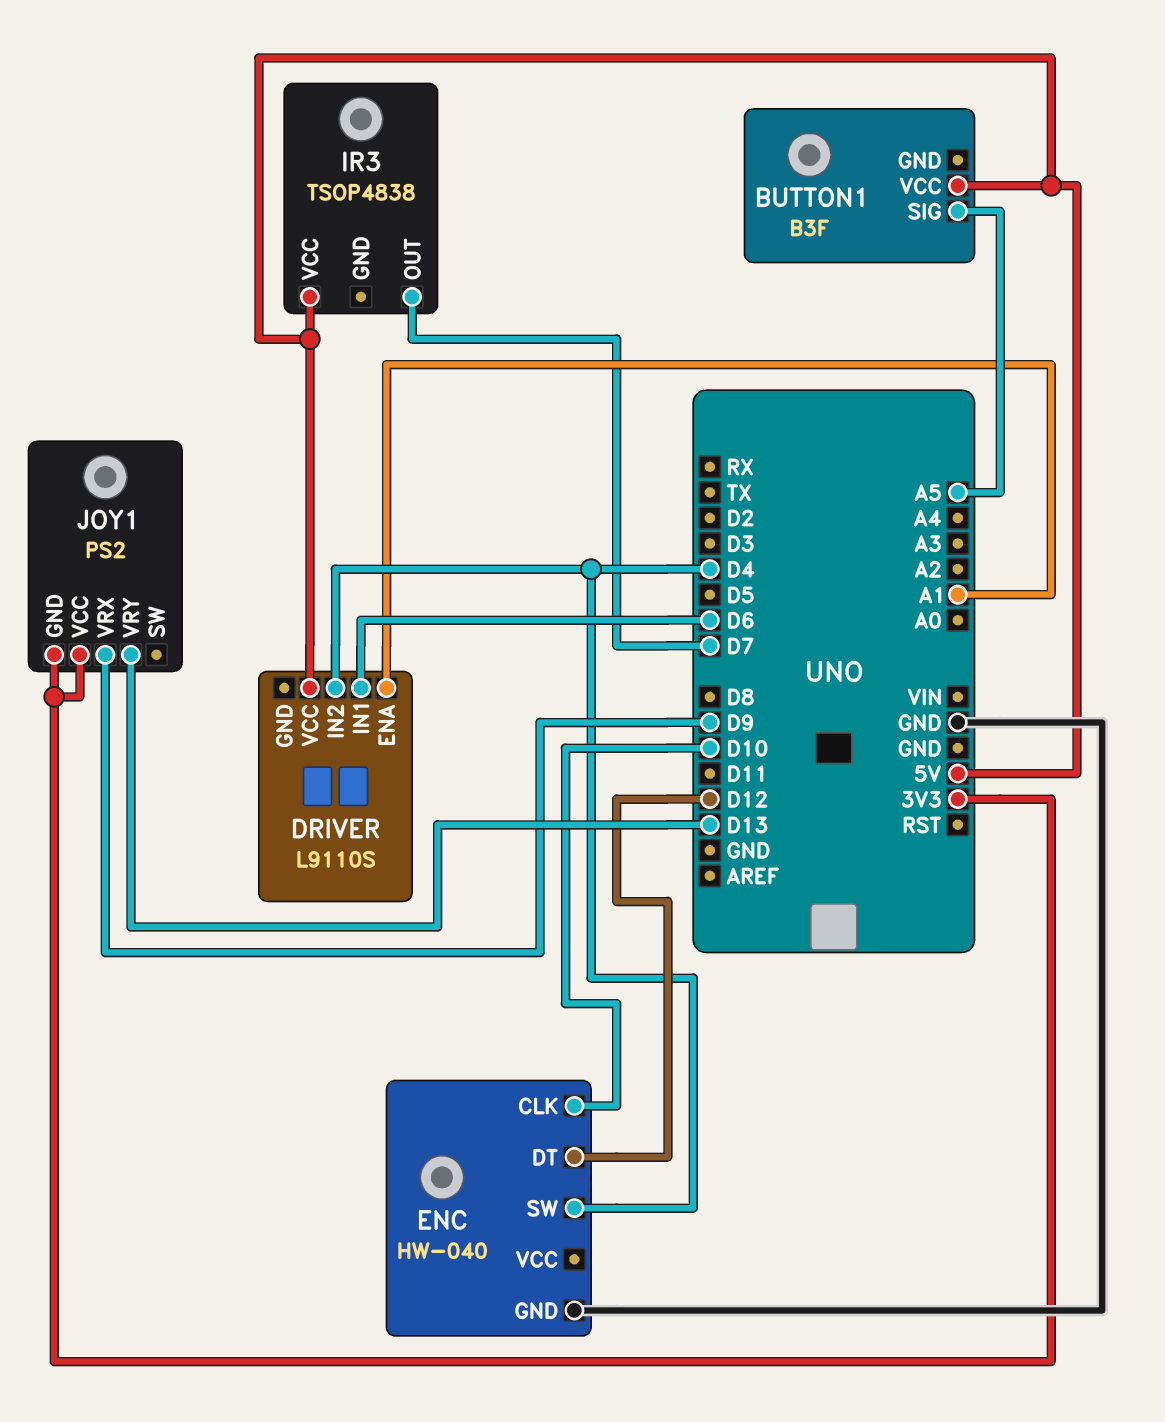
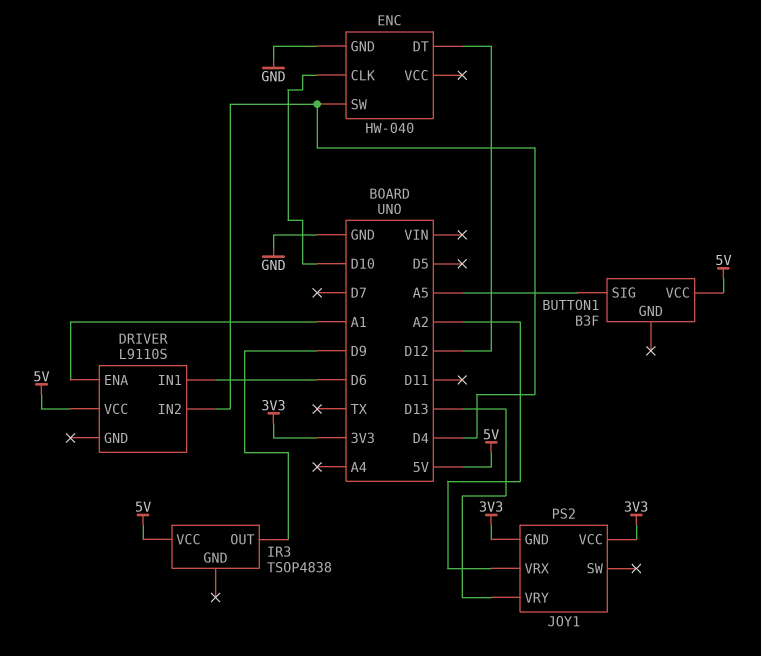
IR3 pin OUT: D7 -> D9
JOY1 pin VRX: D9 -> A2

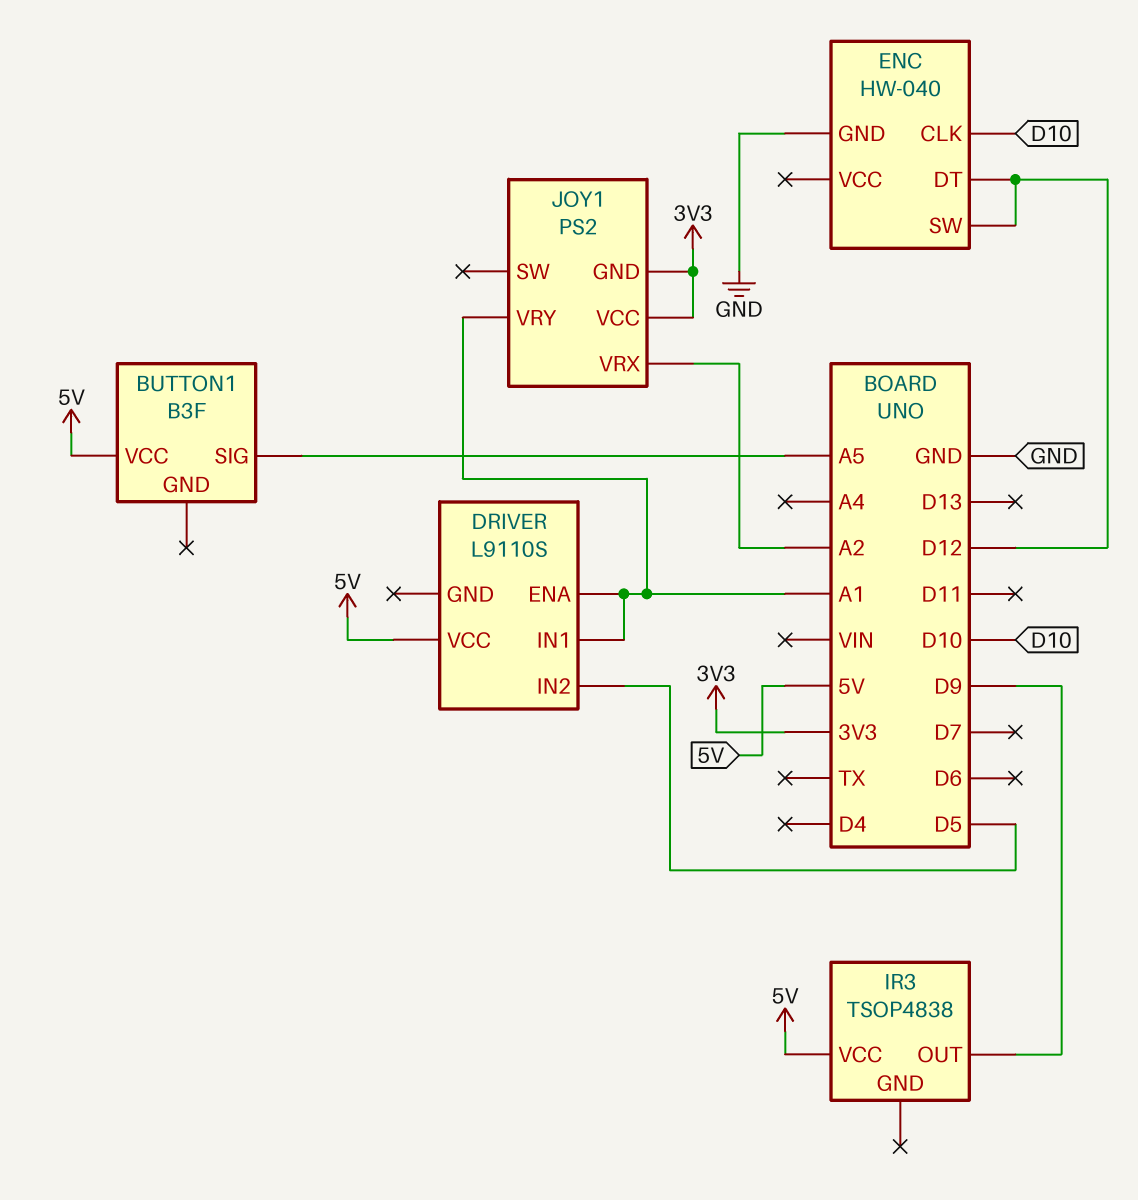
DRIVER pin IN1: D6 -> A1
DRIVER pin IN2: D4 -> D5
ENC pin SW: D4 -> D12
JOY1 pin VRY: D13 -> A1

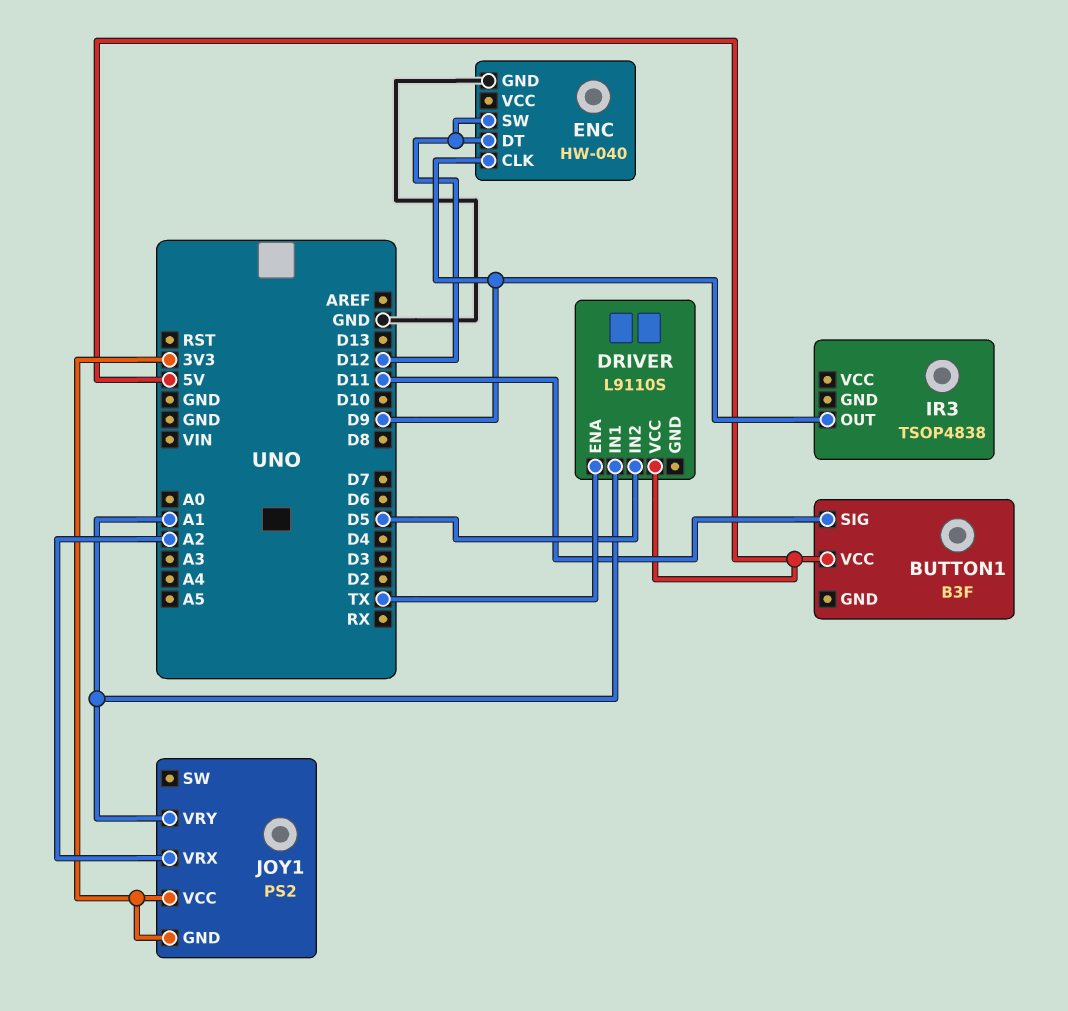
BUTTON1 pin SIG: A5 -> D11
DRIVER pin ENA: A1 -> TX
ENC pin CLK: D10 -> D9
IR3 pin VCC: 5V -> none

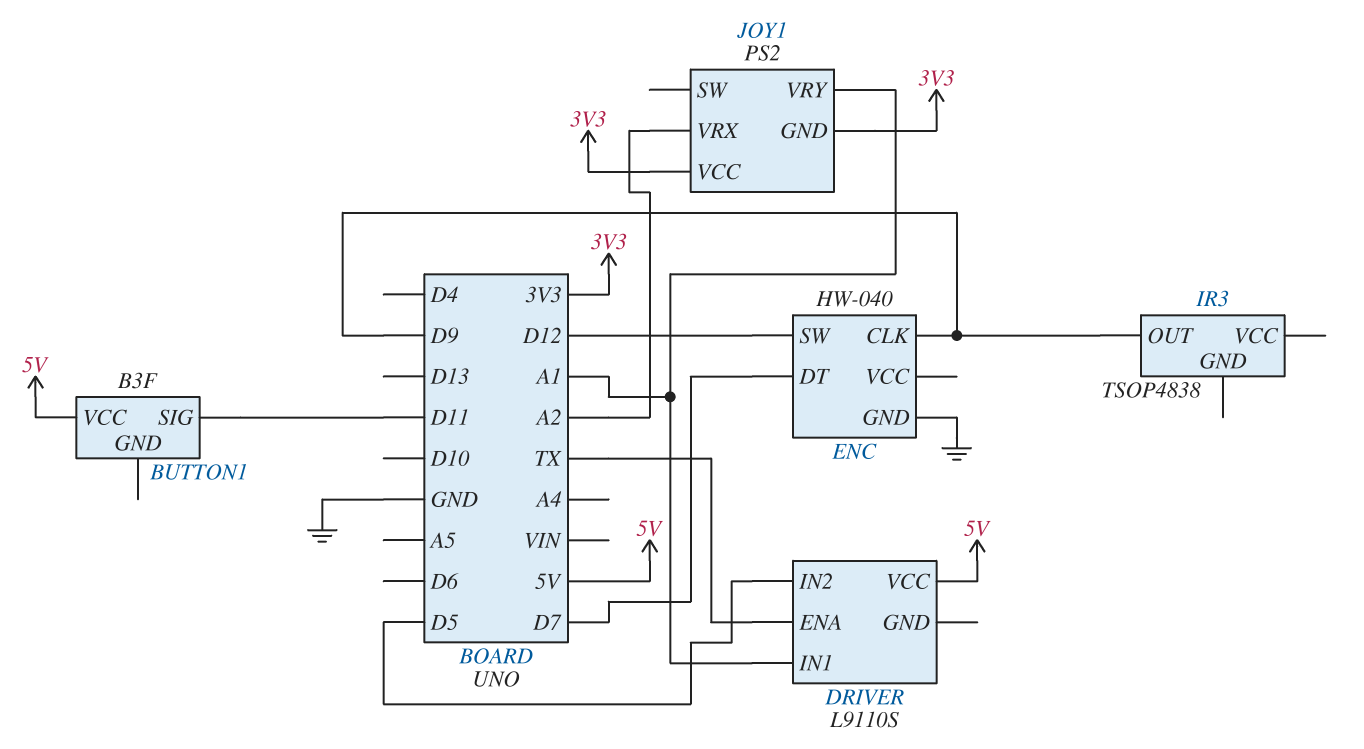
ENC pin DT: D12 -> D7

